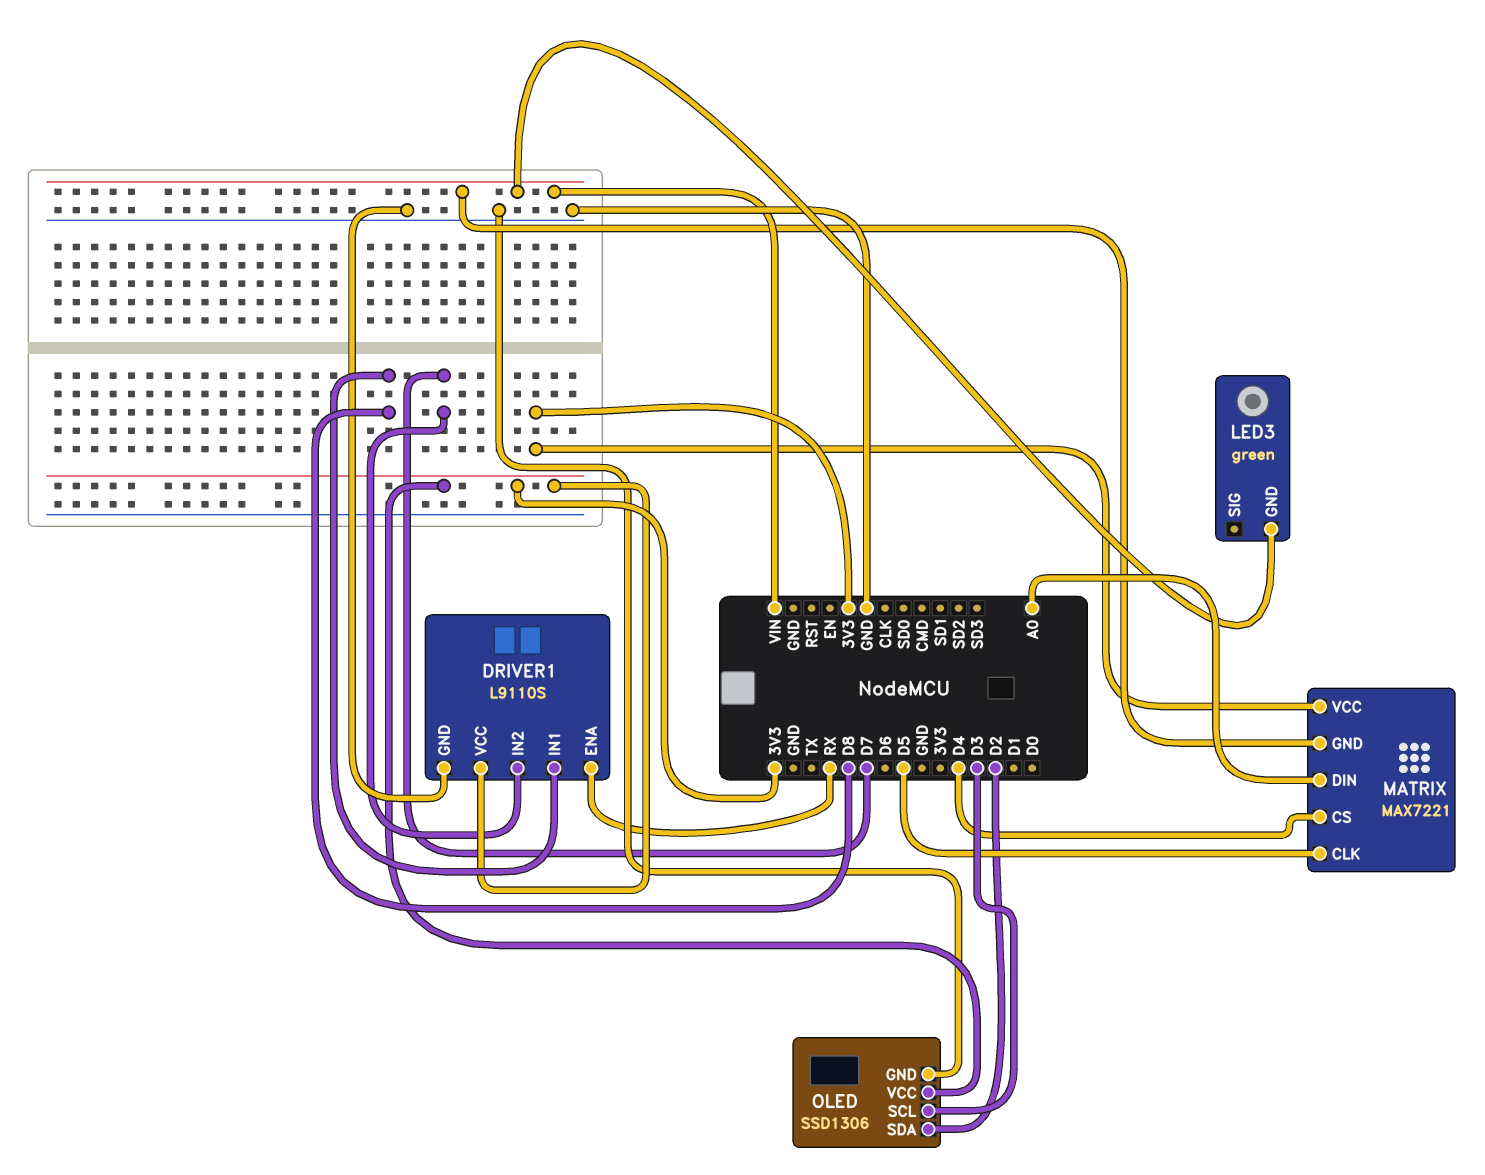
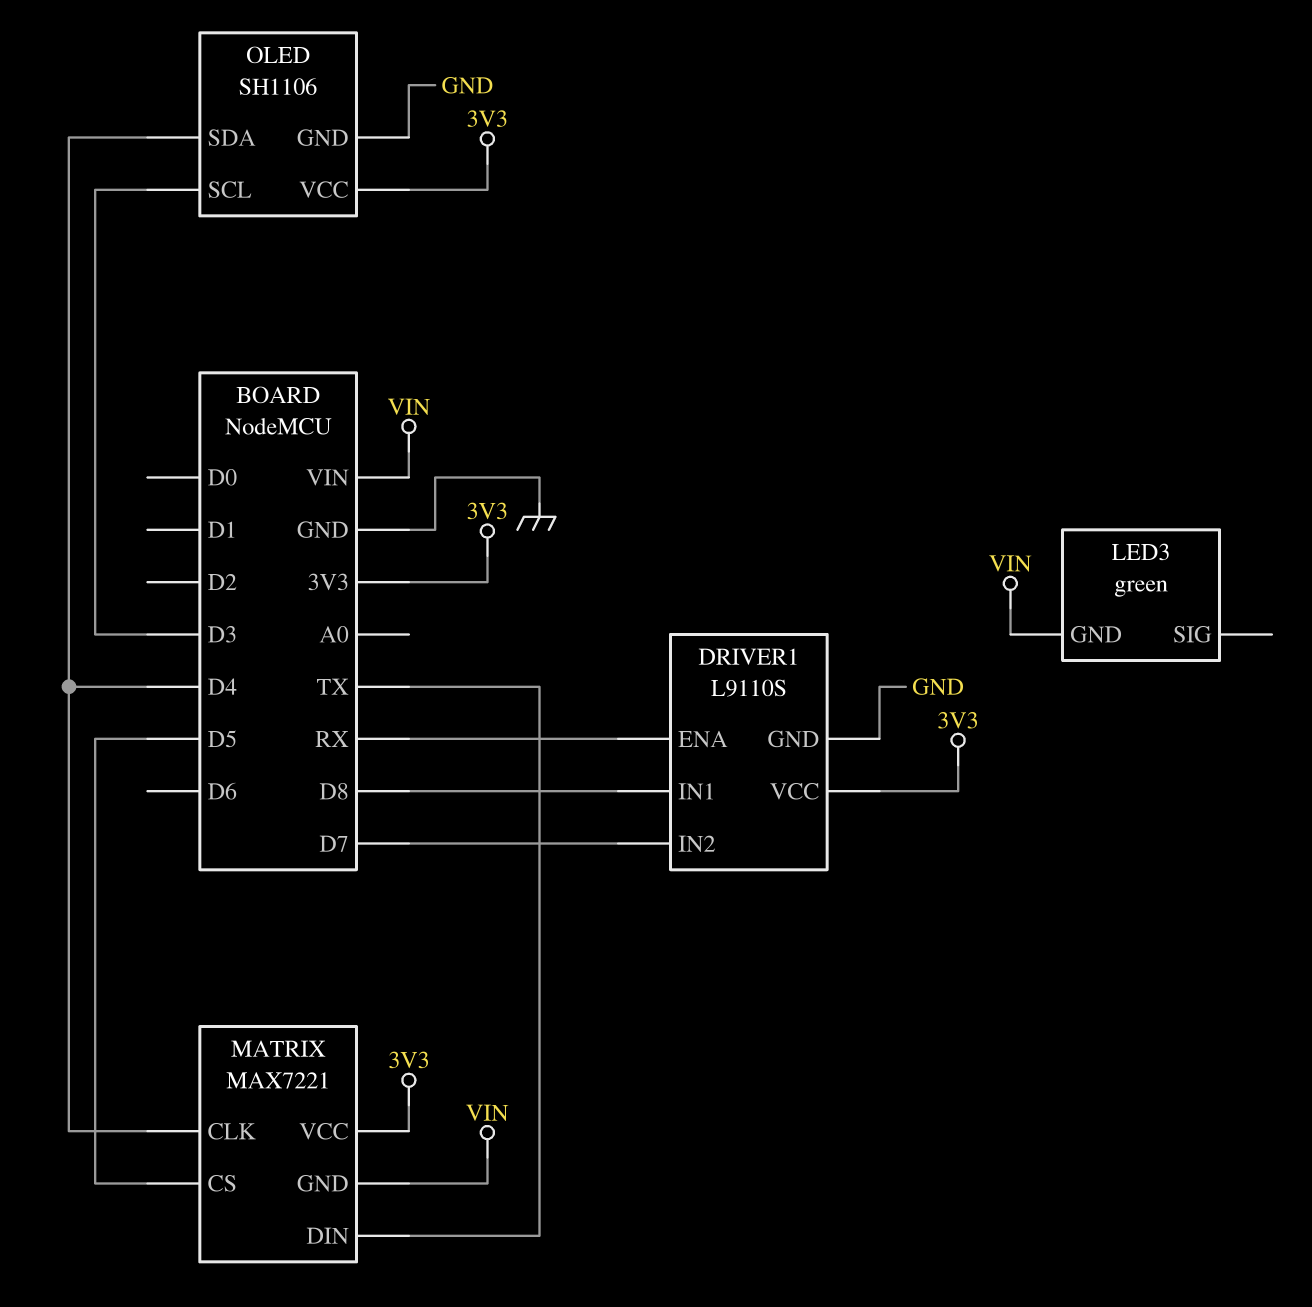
MATRIX pin CLK: D5 -> D4
MATRIX pin CS: D4 -> D5
MATRIX pin DIN: A0 -> TX
OLED: SSD1306 -> SH1106
OLED pin SDA: D2 -> D4

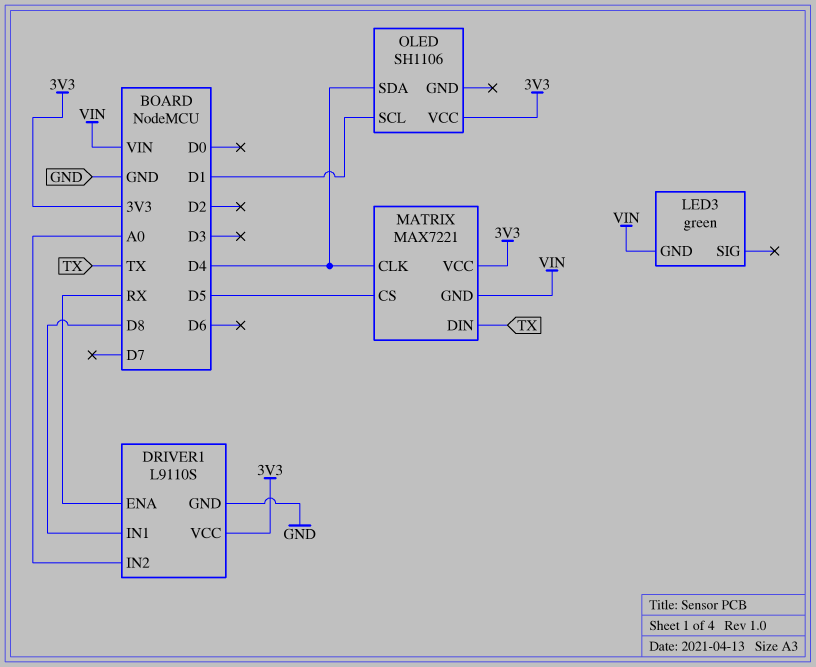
DRIVER1 pin IN2: D7 -> A0
OLED pin GND: GND -> none
OLED pin SCL: D3 -> D1

